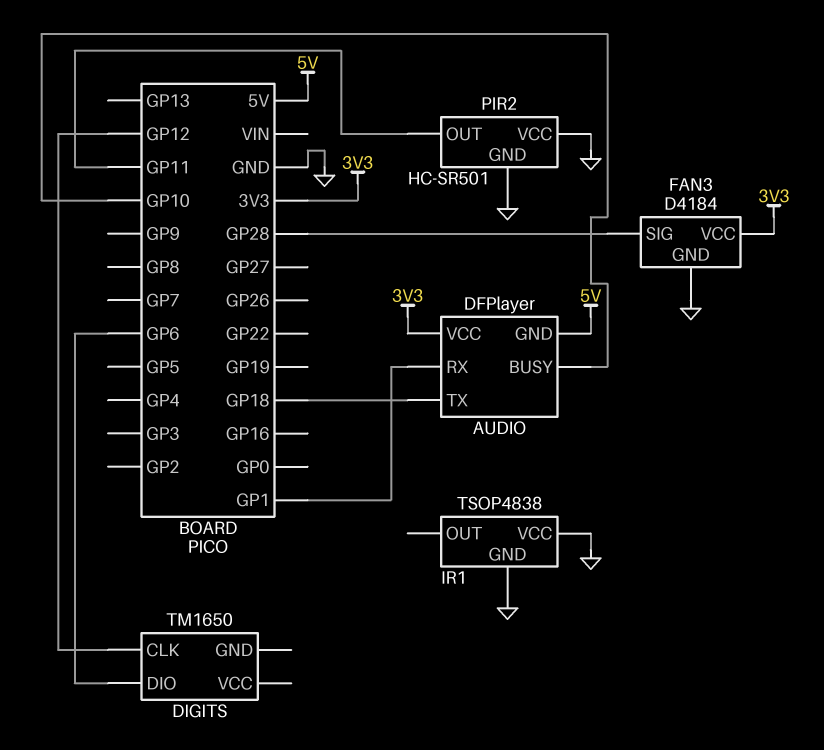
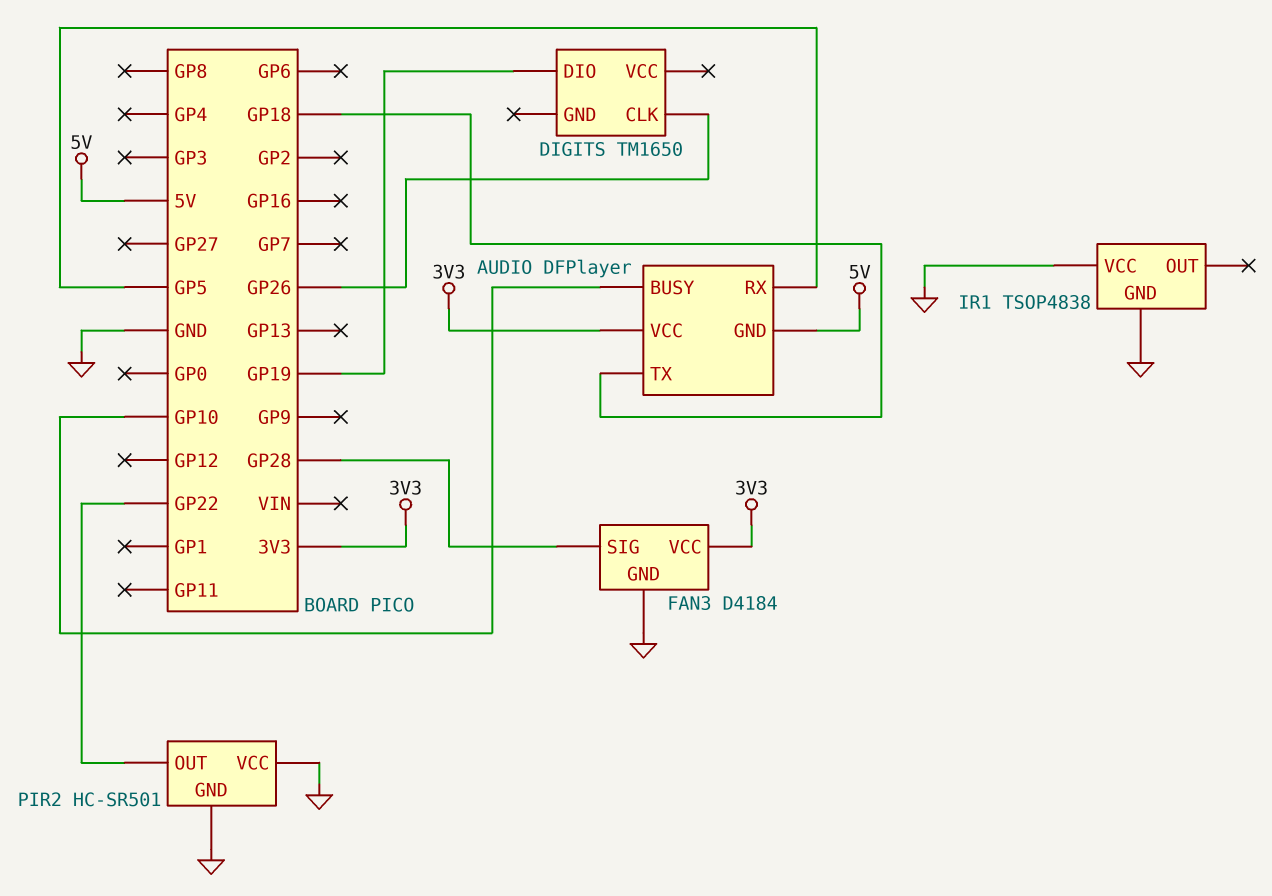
AUDIO pin RX: GP1 -> GP5
DIGITS pin CLK: GP12 -> GP26
DIGITS pin DIO: GP6 -> GP19
PIR2 pin OUT: GP11 -> GP22

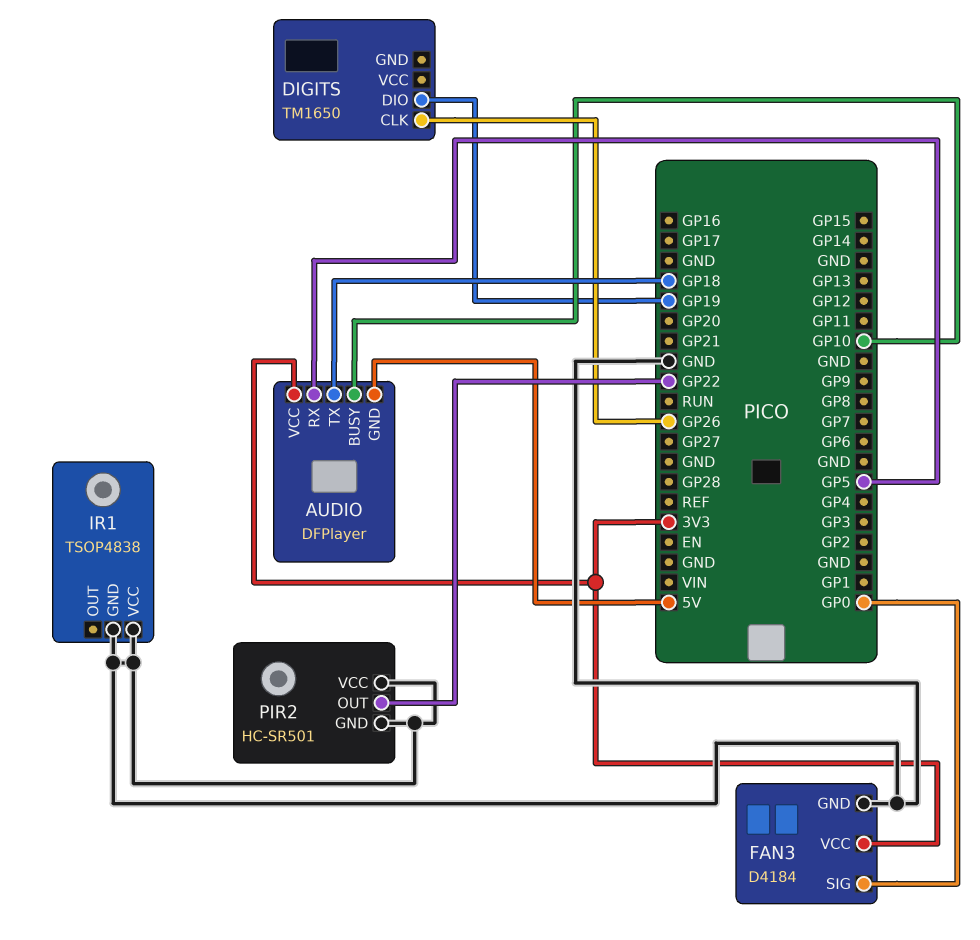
FAN3 pin SIG: GP28 -> GP0

